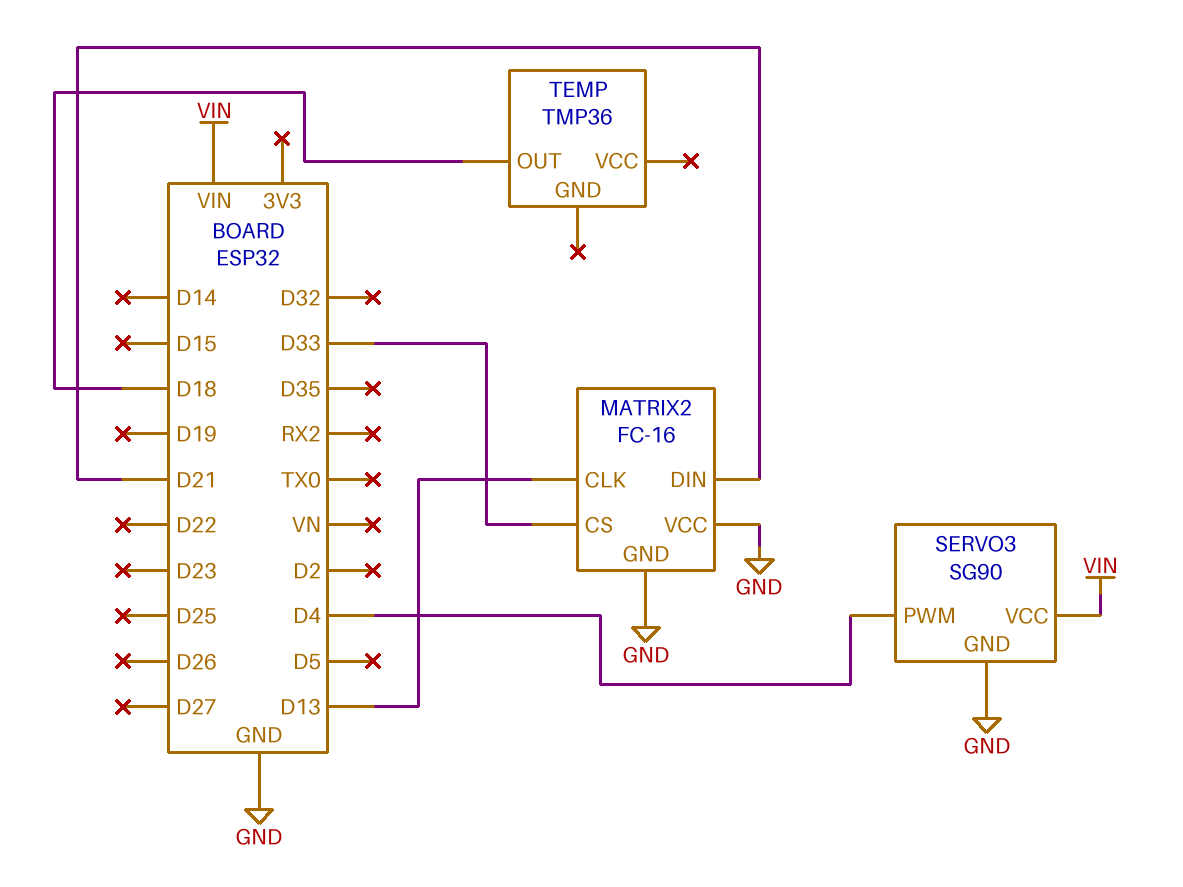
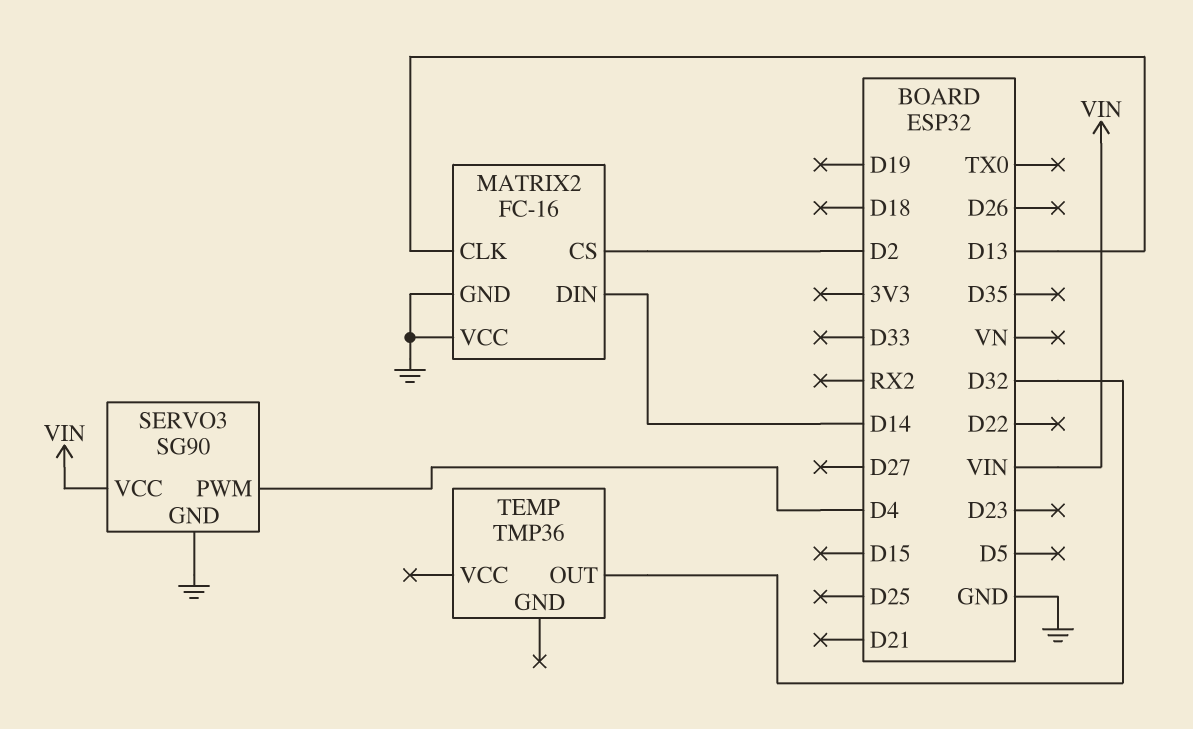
MATRIX2 pin CS: D33 -> D2
MATRIX2 pin DIN: D21 -> D14
TEMP pin OUT: D18 -> D32

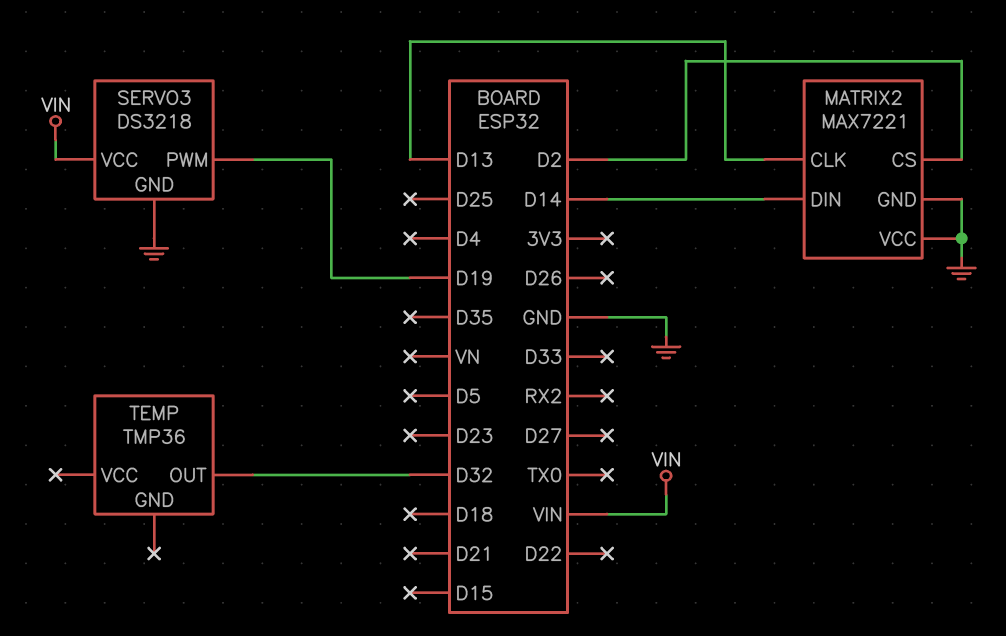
MATRIX2: FC-16 -> MAX7221
SERVO3: SG90 -> DS3218
SERVO3 pin PWM: D4 -> D19

